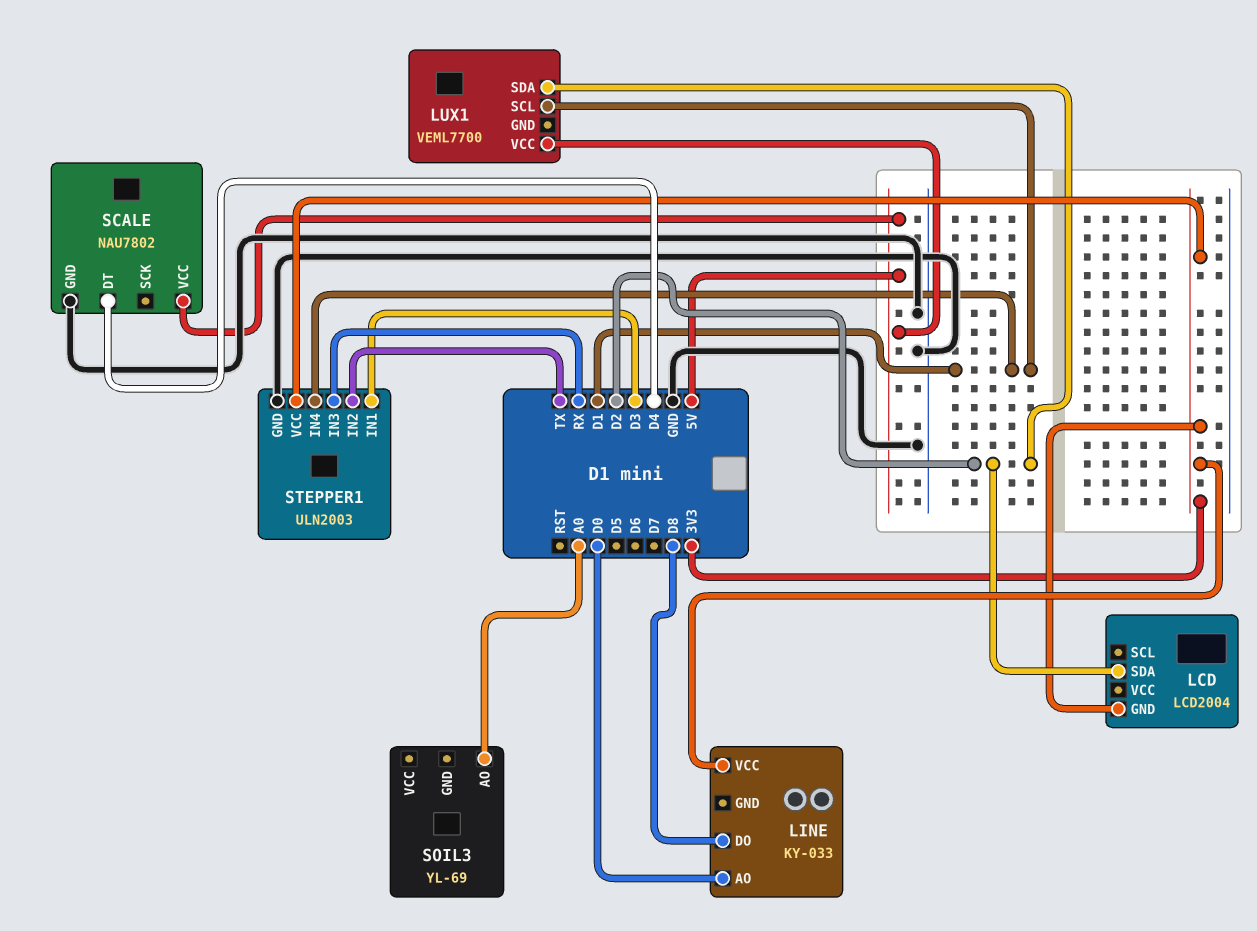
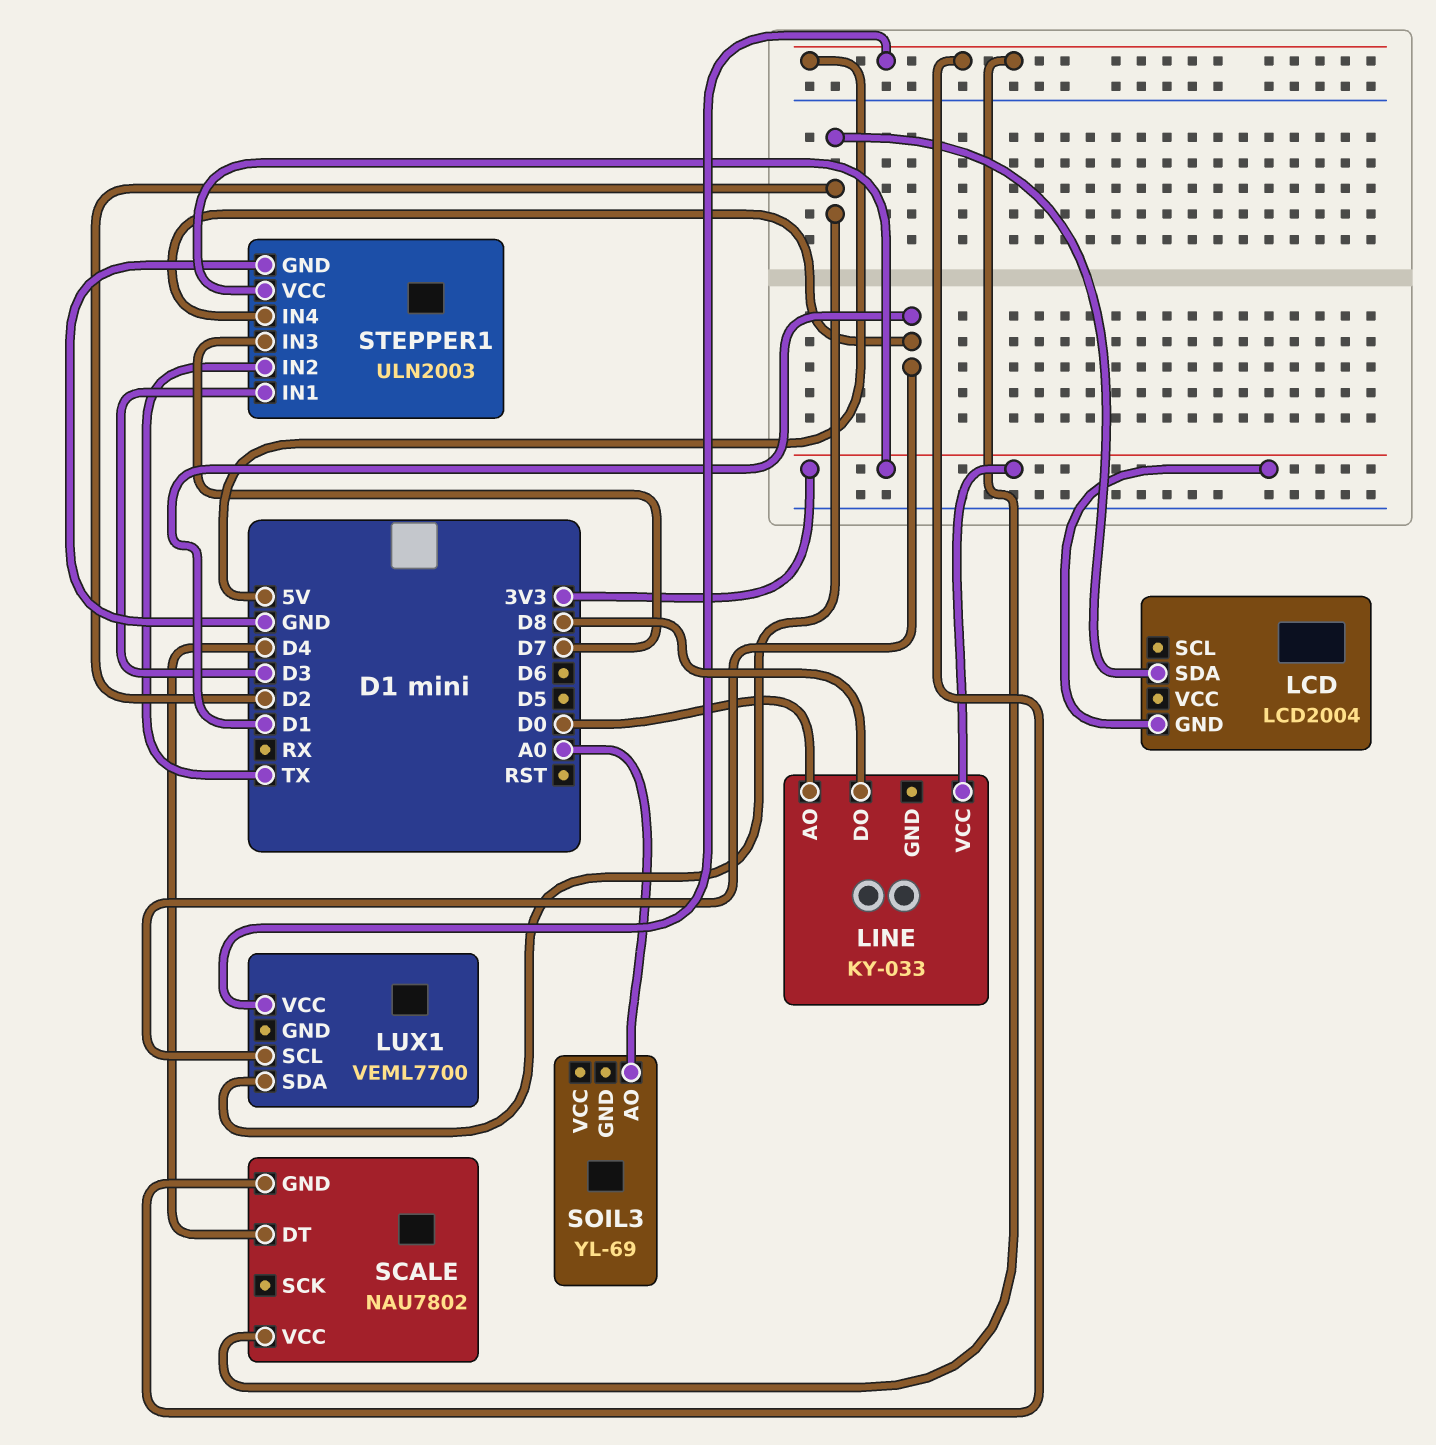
SCALE pin GND: GND -> 5V
STEPPER1 pin IN3: RX -> D7

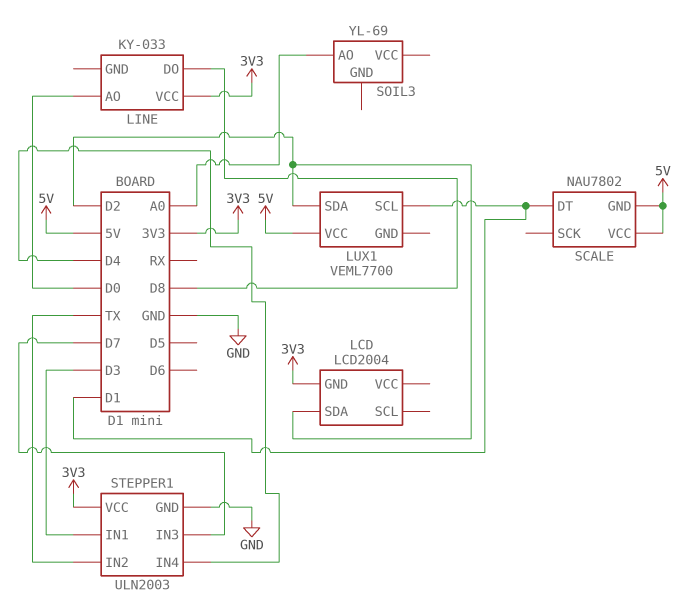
SCALE pin DT: D4 -> D1
STEPPER1 pin IN4: D1 -> D4

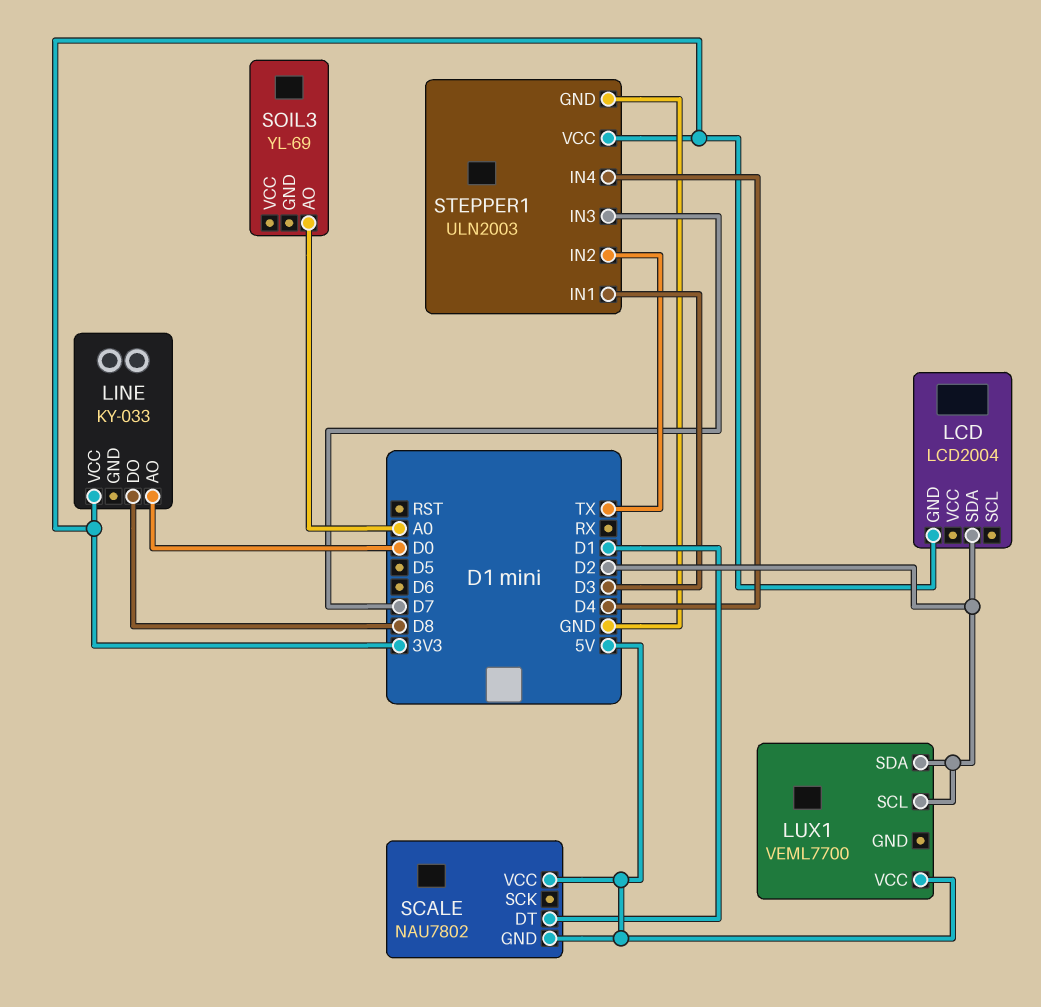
LUX1 pin SCL: D1 -> D2

